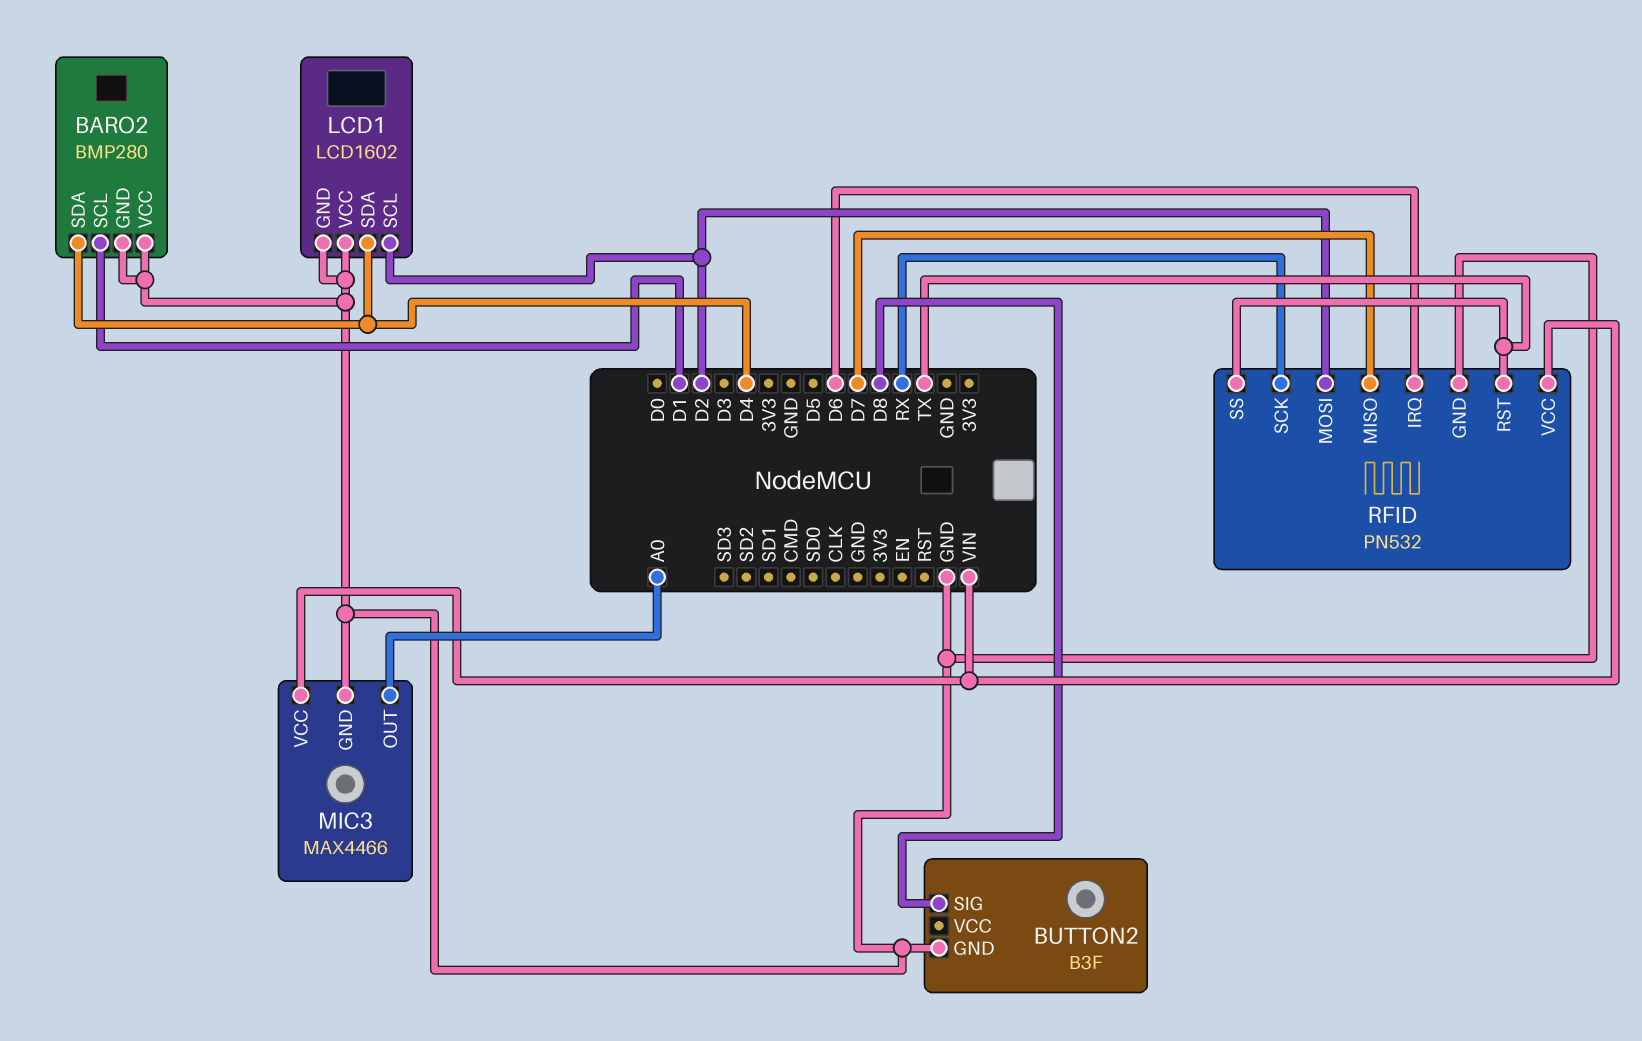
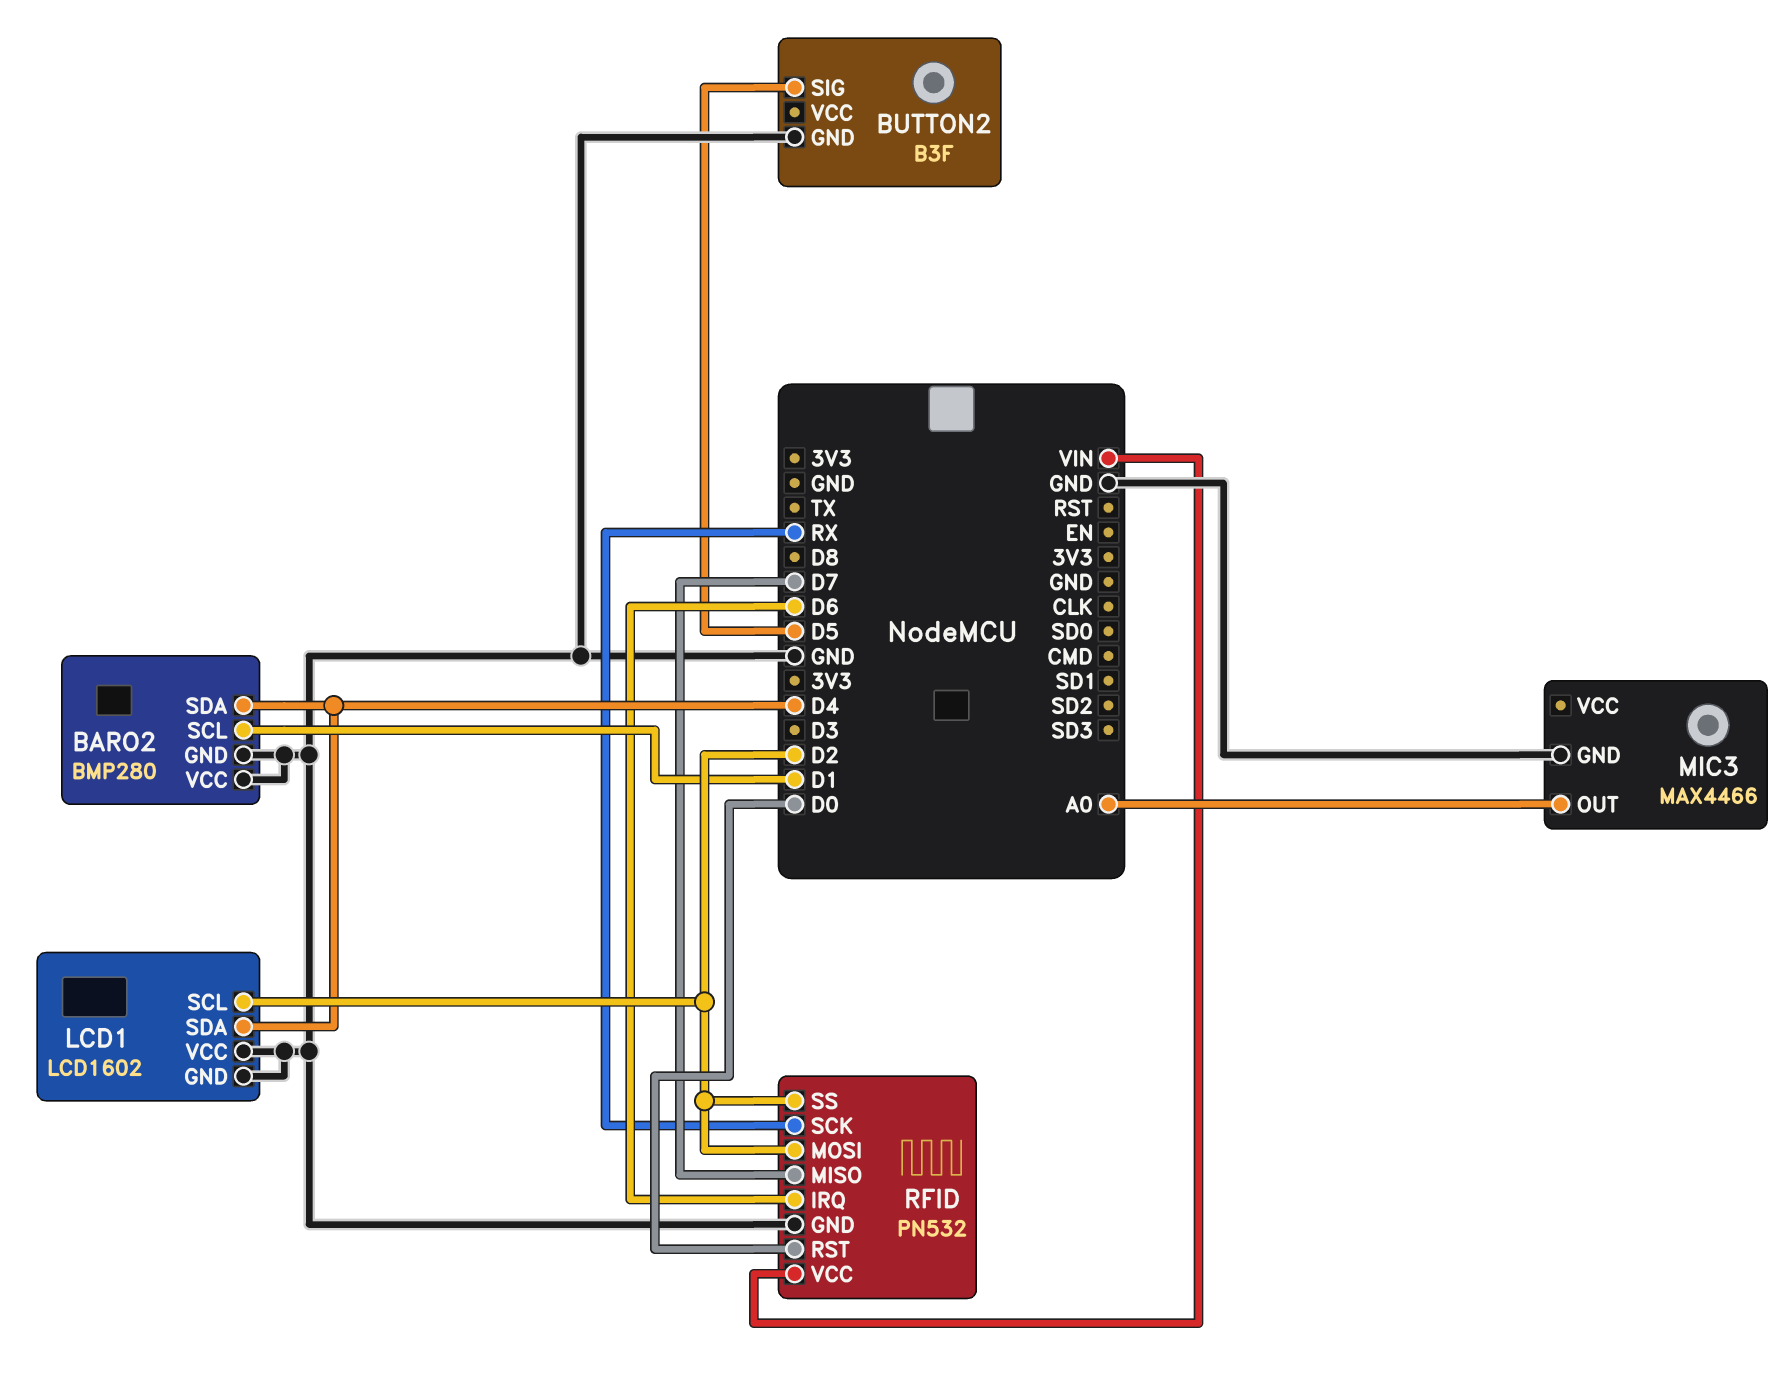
BUTTON2 pin SIG: D8 -> D5
MIC3 pin VCC: VIN -> none
RFID pin RST: TX -> D0
RFID pin SS: TX -> D2

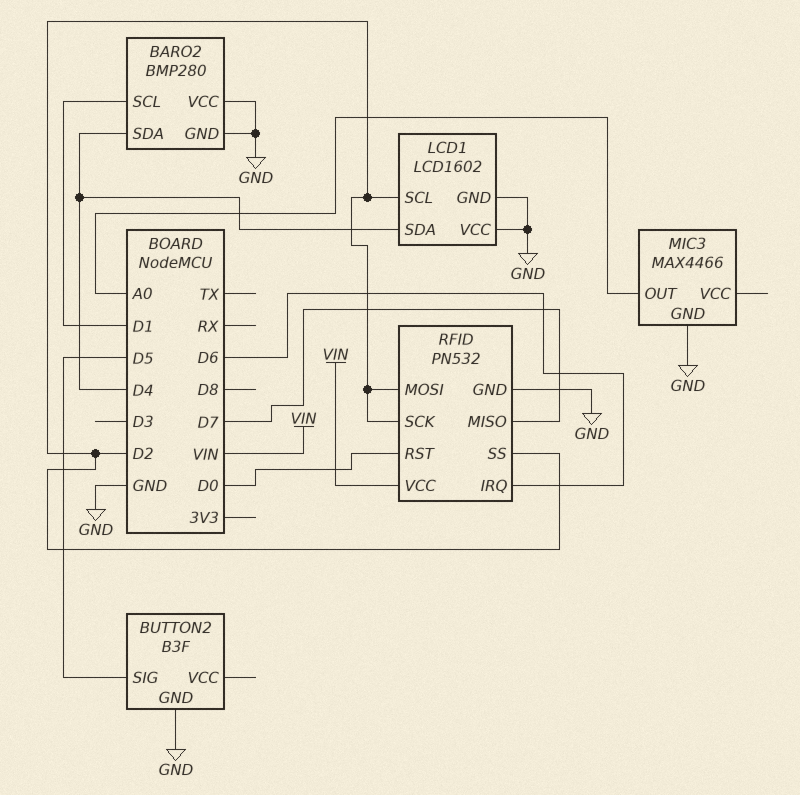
RFID pin SCK: RX -> D2

